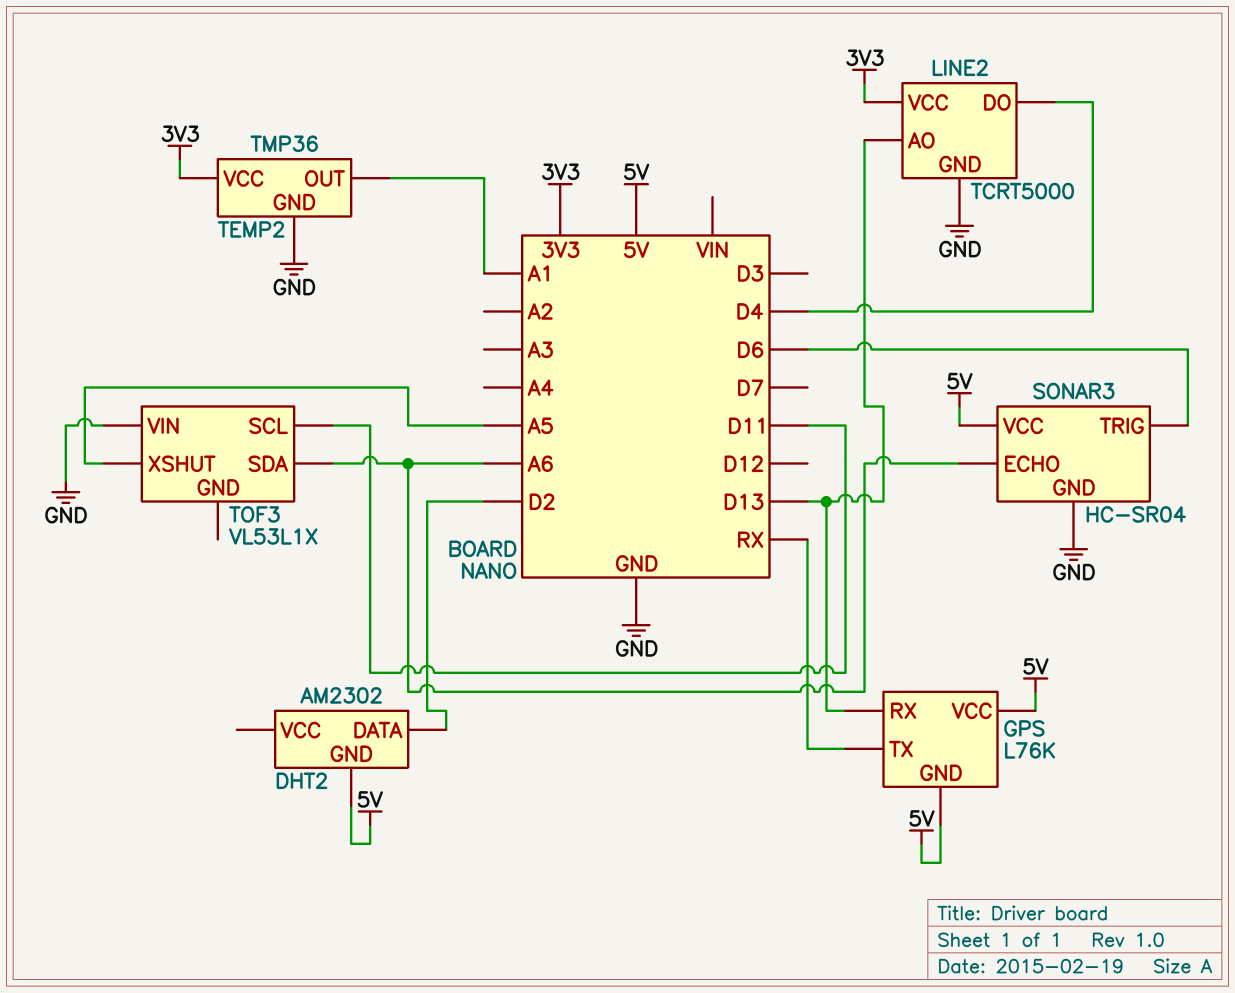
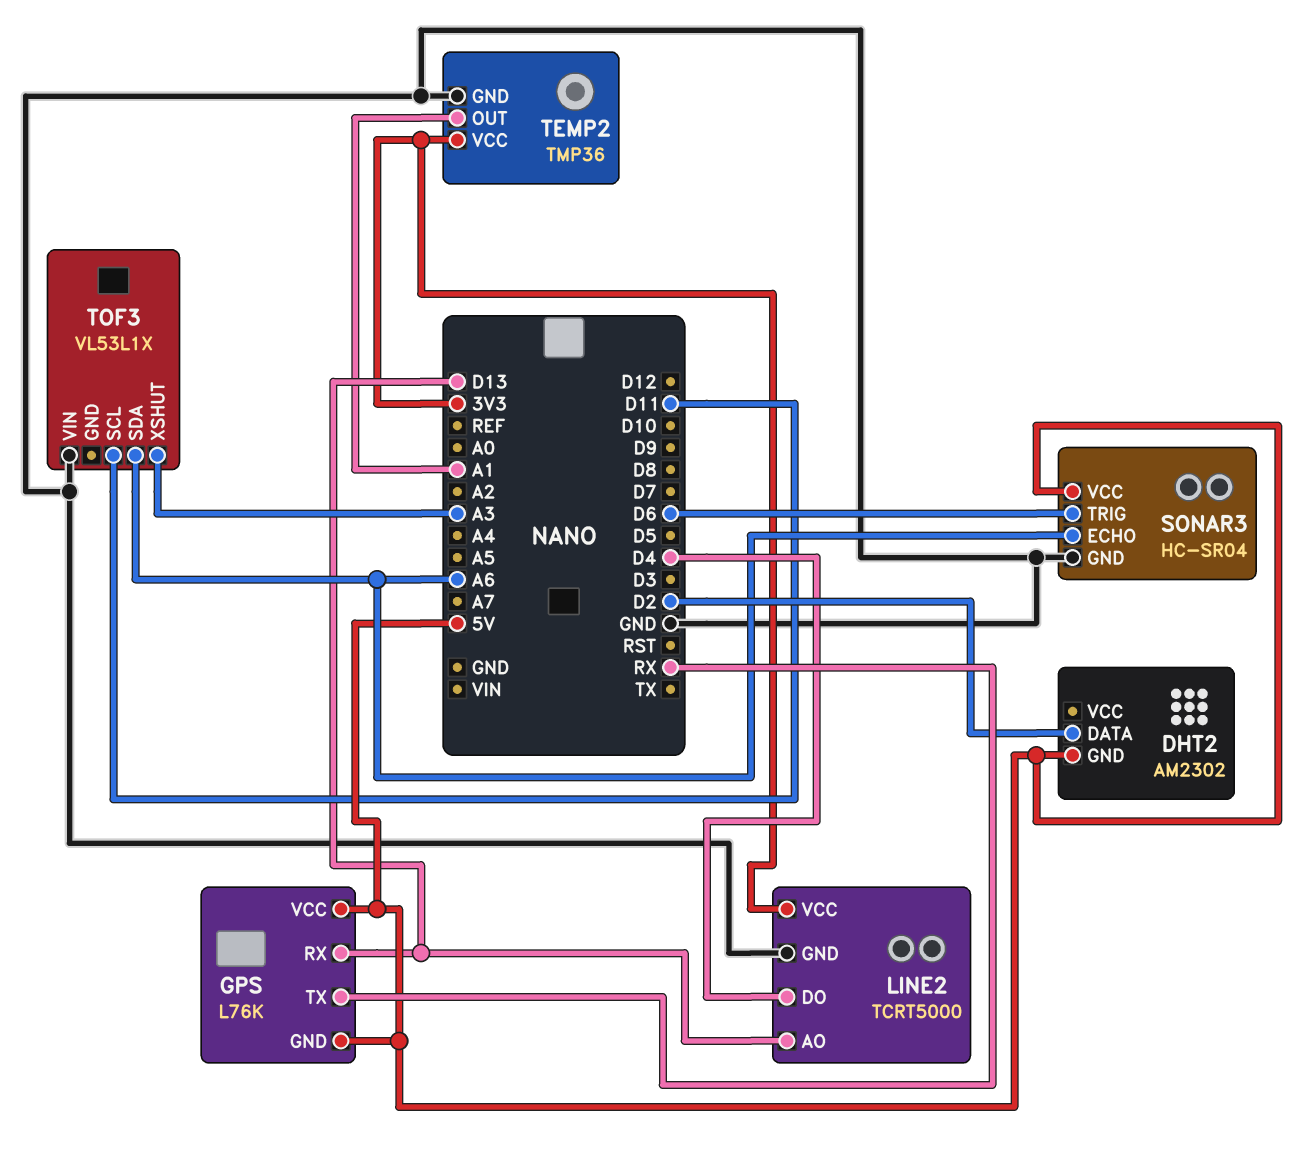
TOF3 pin XSHUT: A5 -> A3

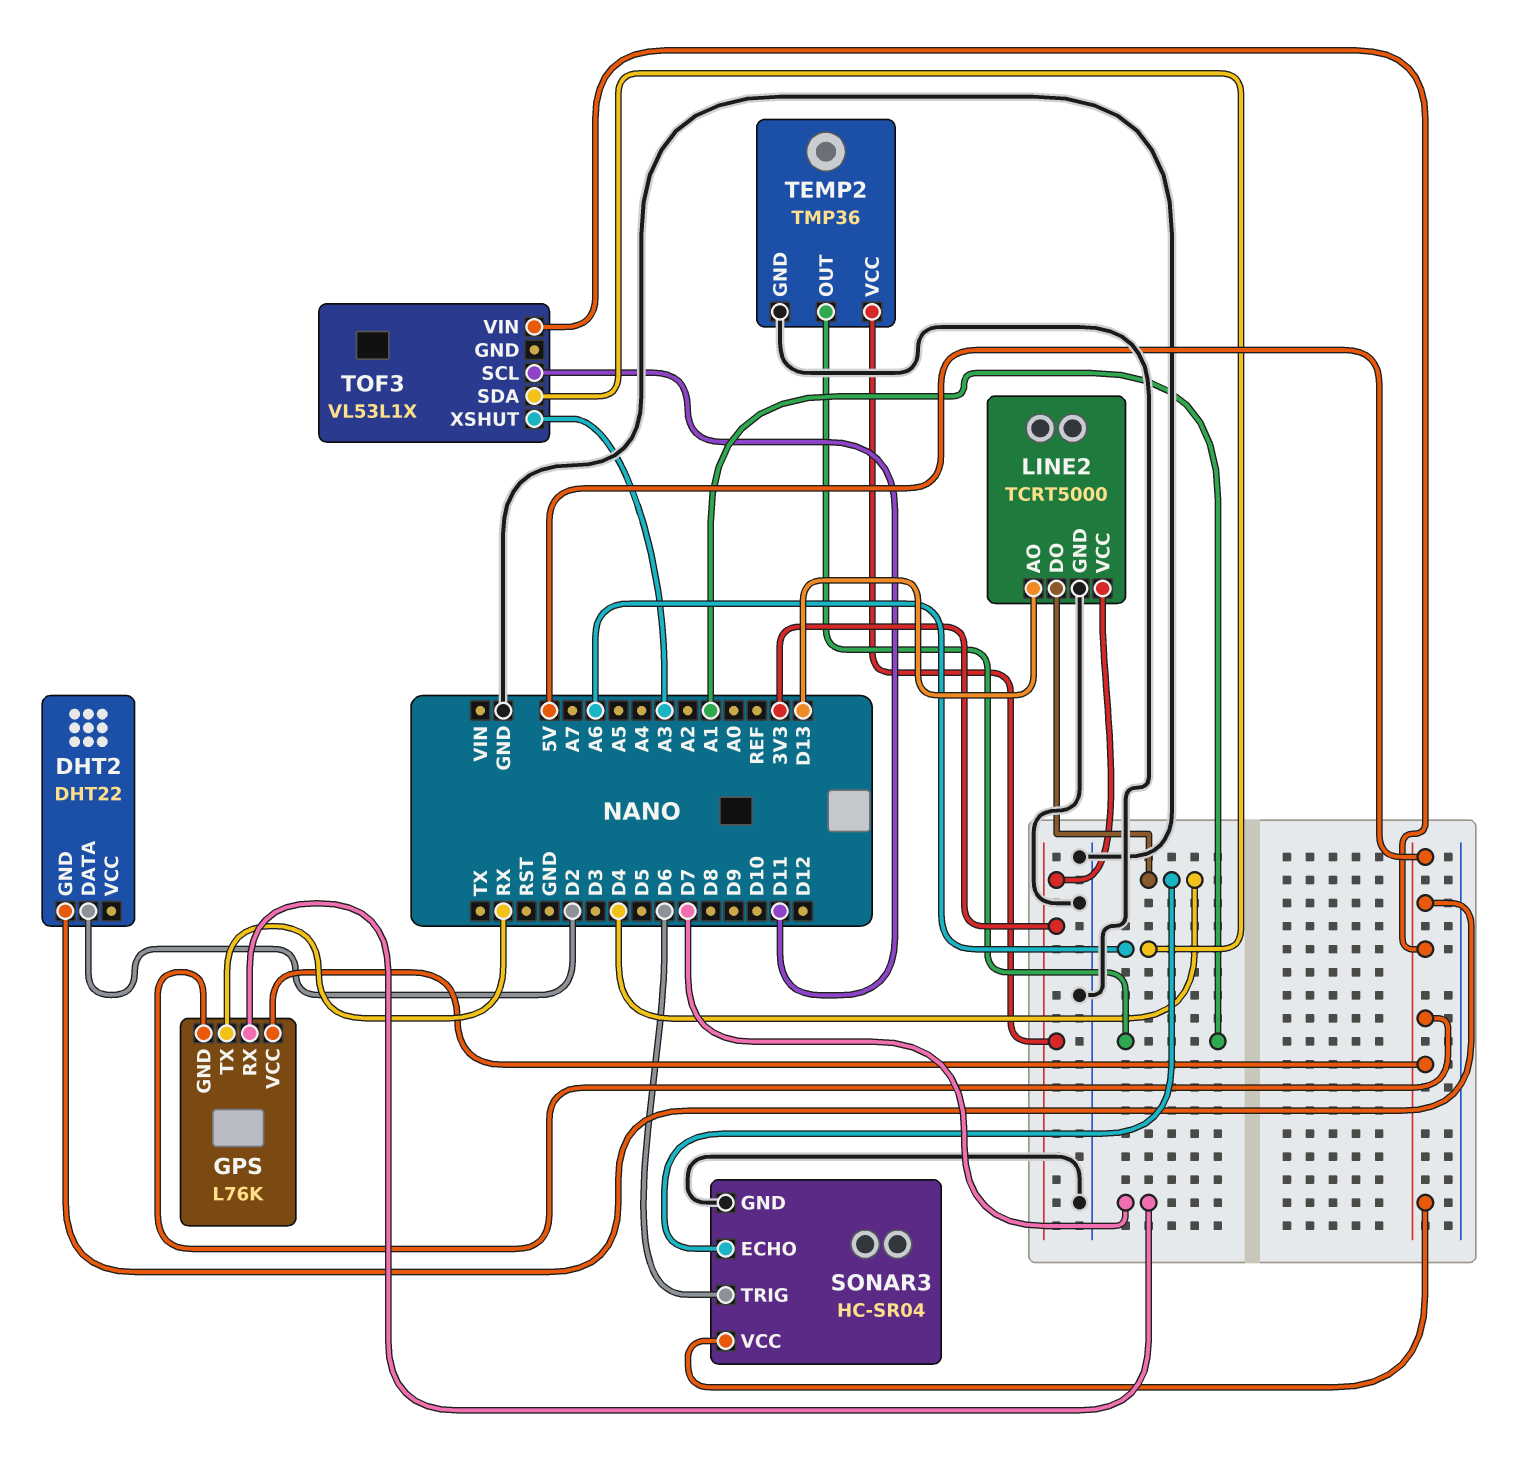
DHT2: AM2302 -> DHT22
GPS pin RX: D13 -> D7
SONAR3 pin ECHO: A6 -> D4
TOF3 pin VIN: GND -> 5V

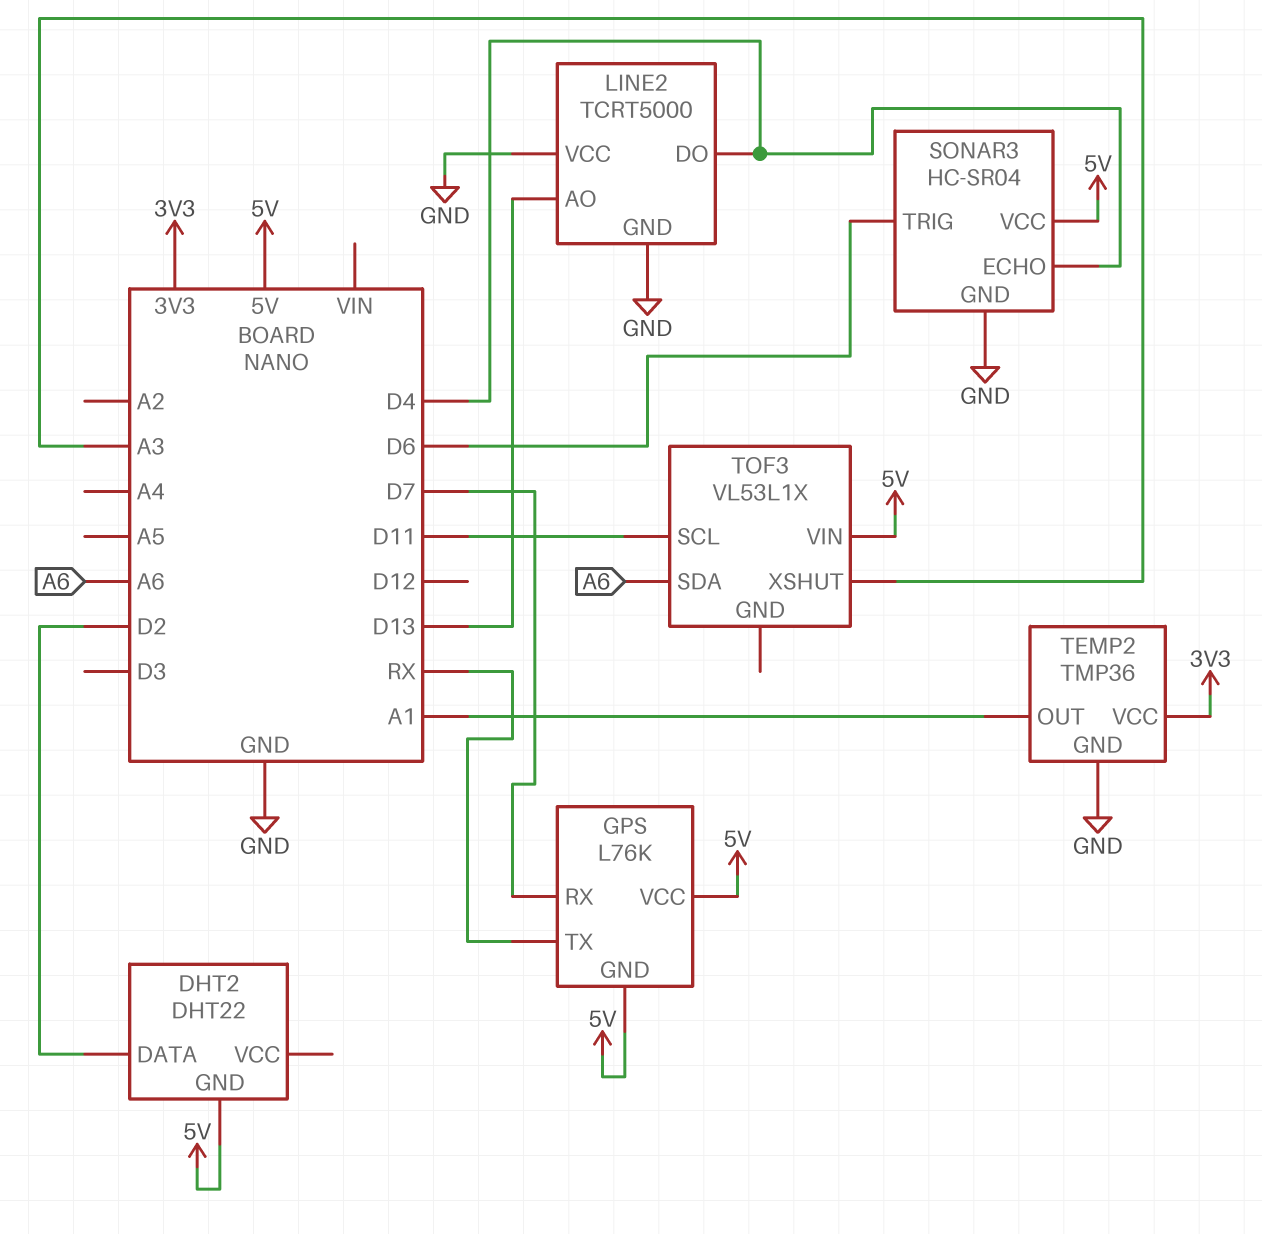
LINE2 pin VCC: 3V3 -> GND

